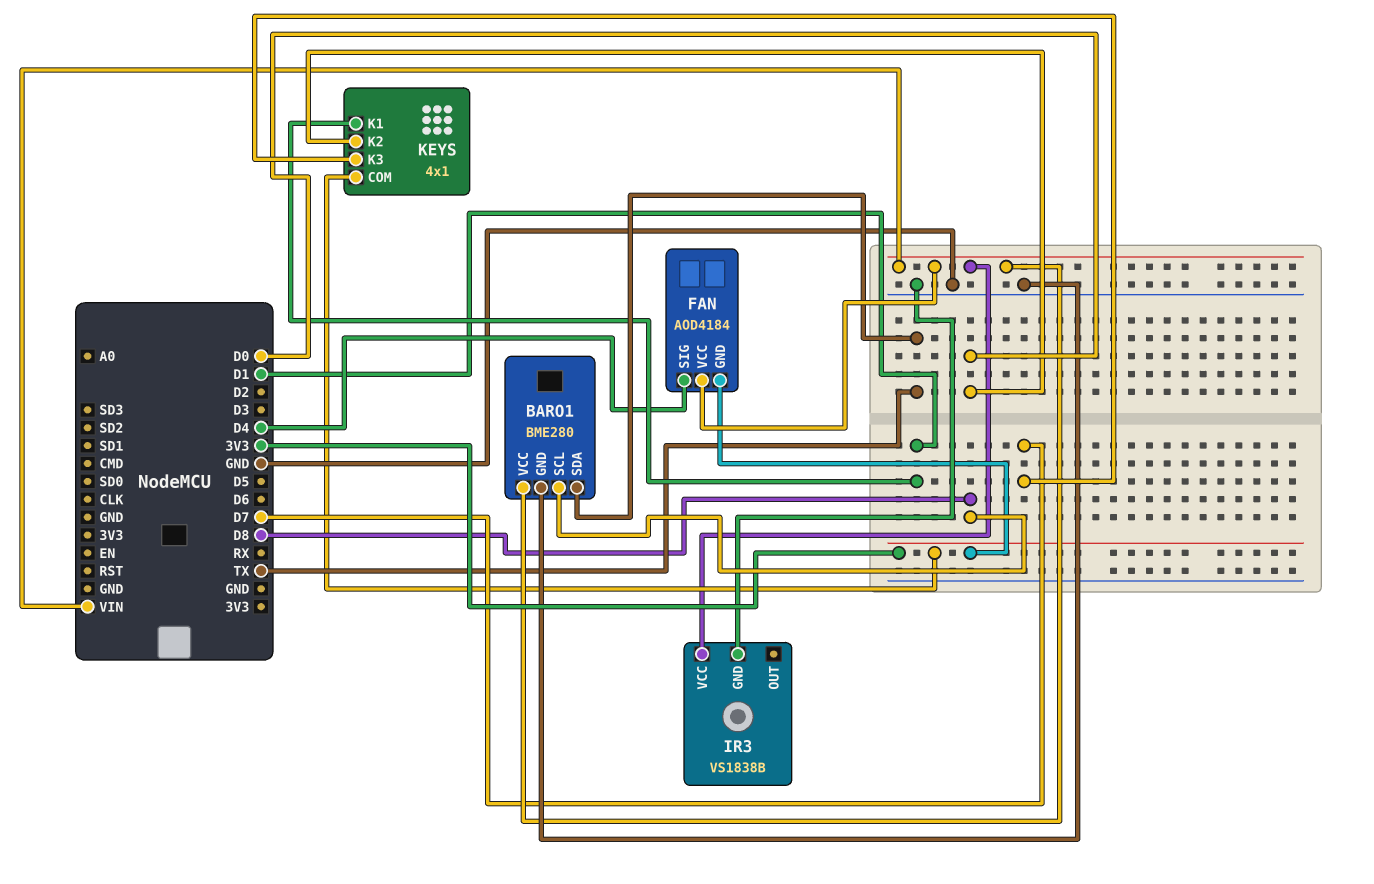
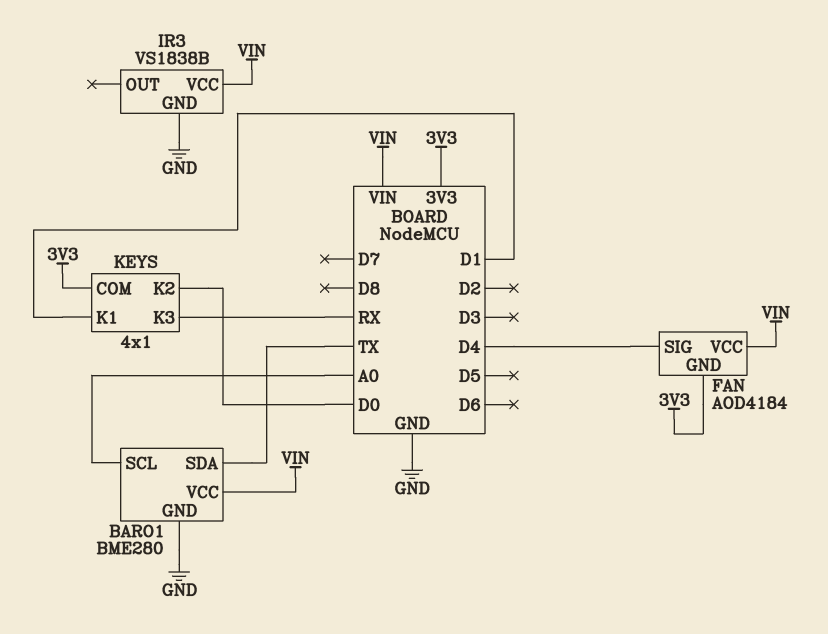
BARO1 pin SCL: D8 -> A0
KEYS pin K3: D7 -> RX

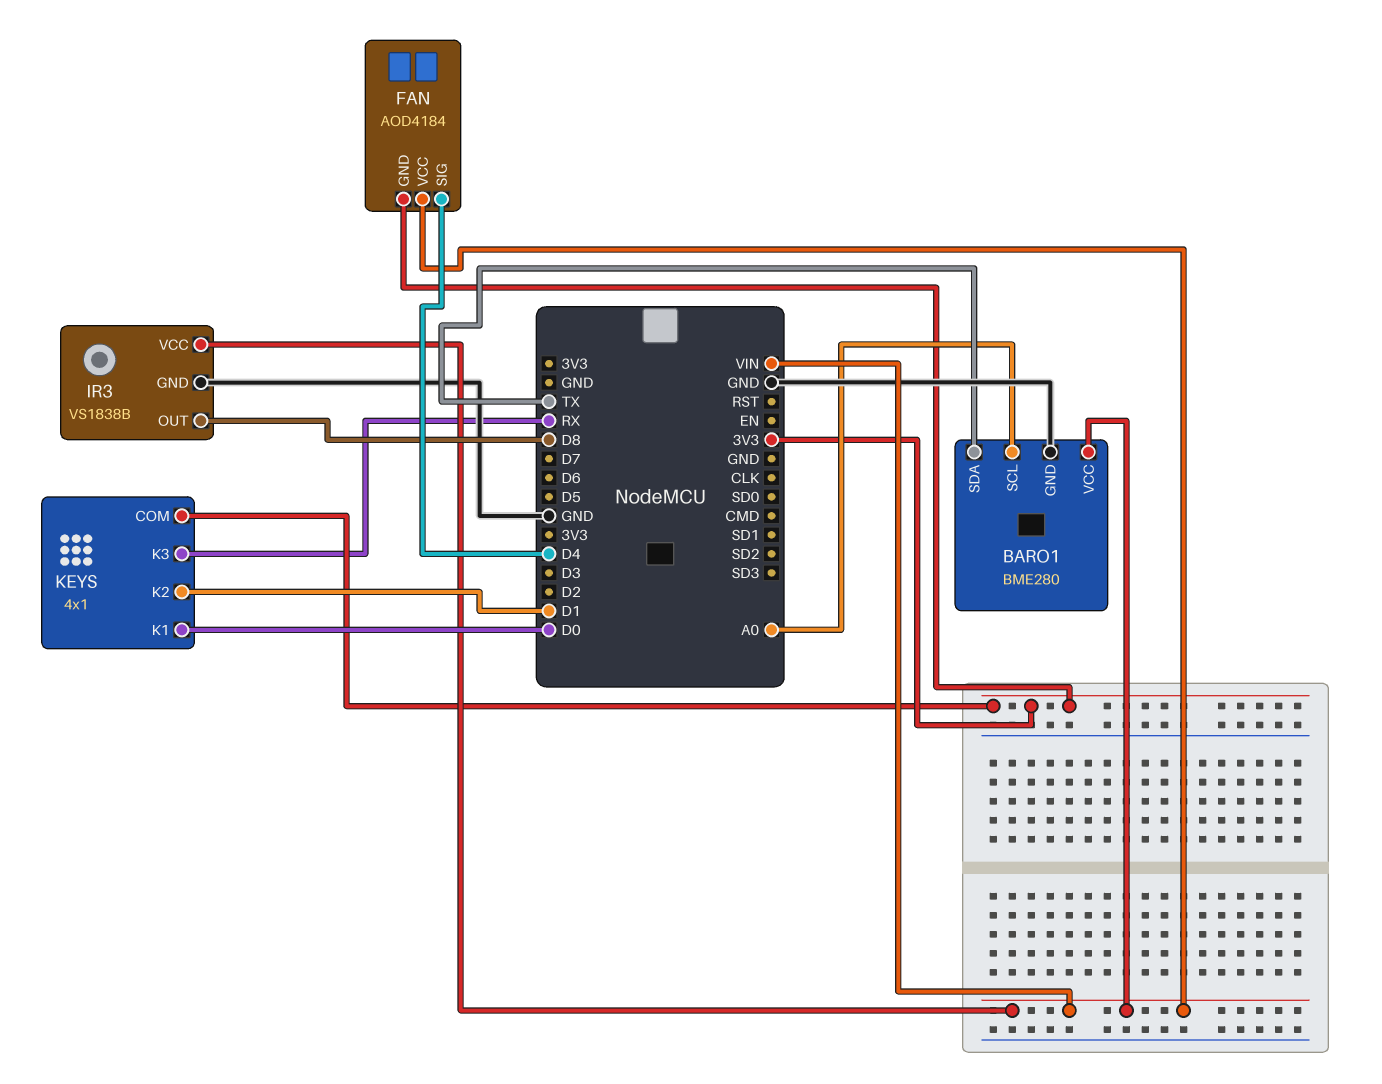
IR3 pin OUT: none -> D8
KEYS pin K1: D1 -> D0
KEYS pin K2: D0 -> D1

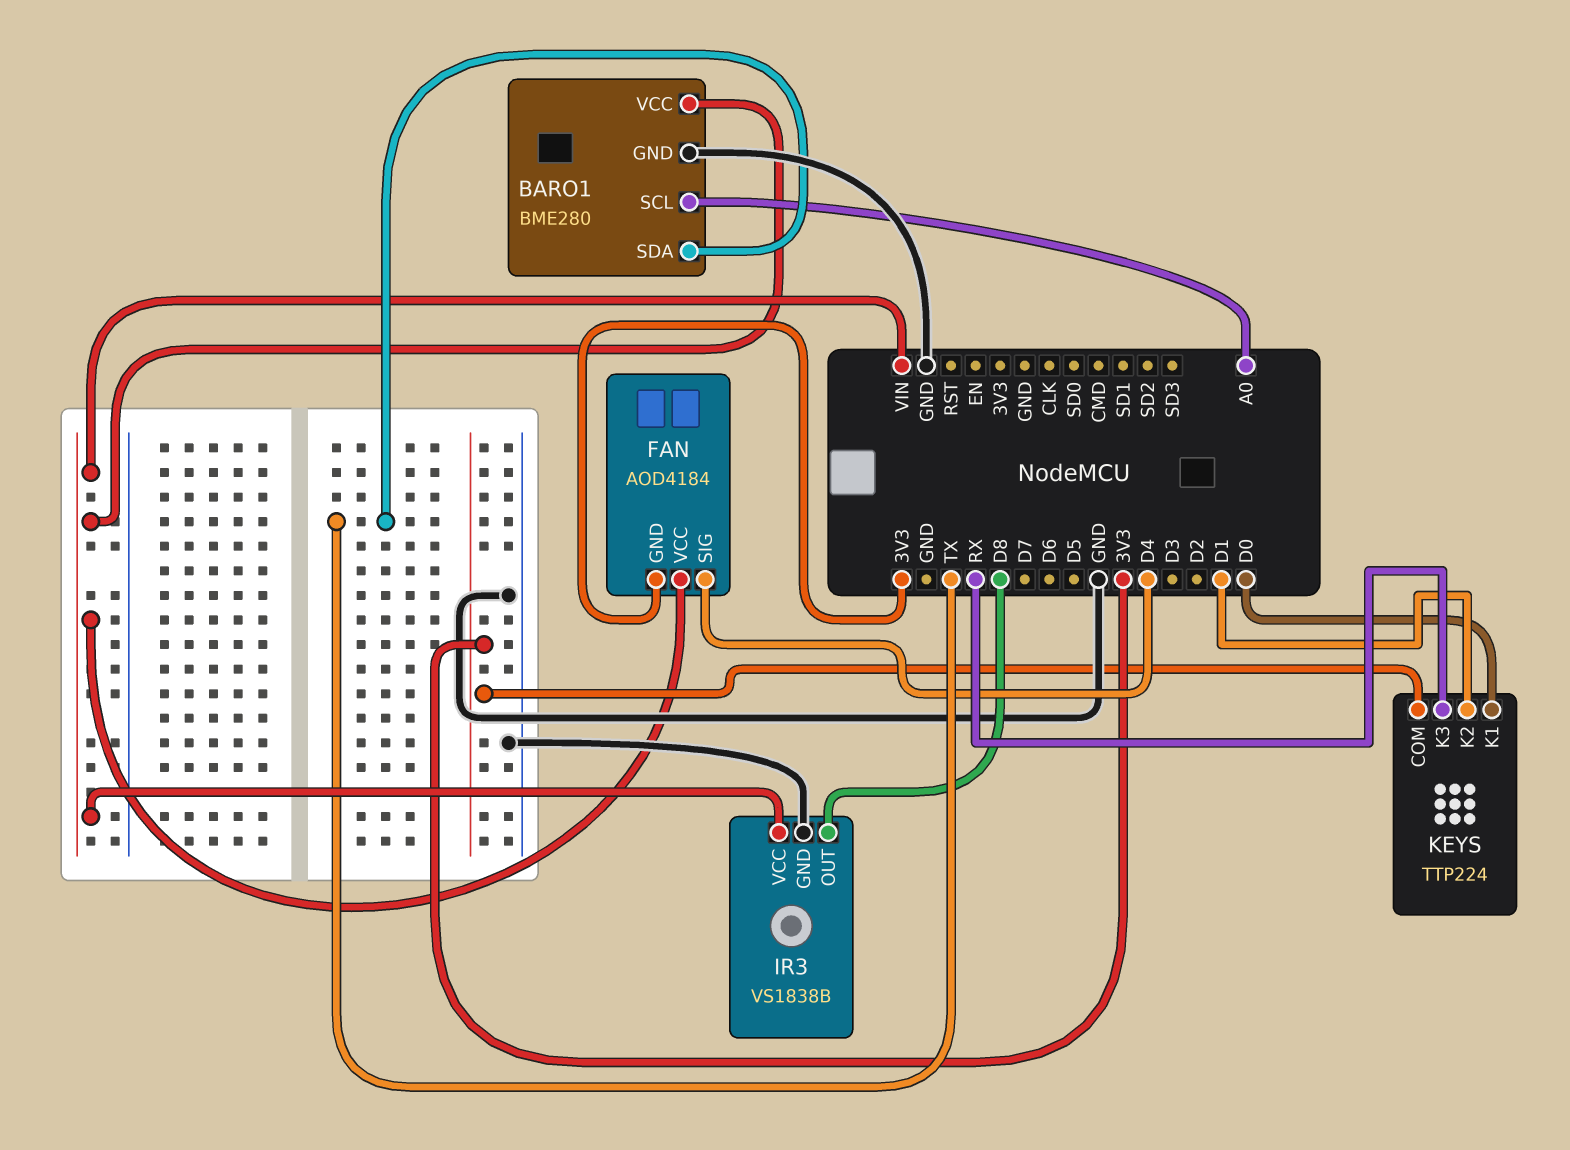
KEYS: 4x1 -> TTP224

